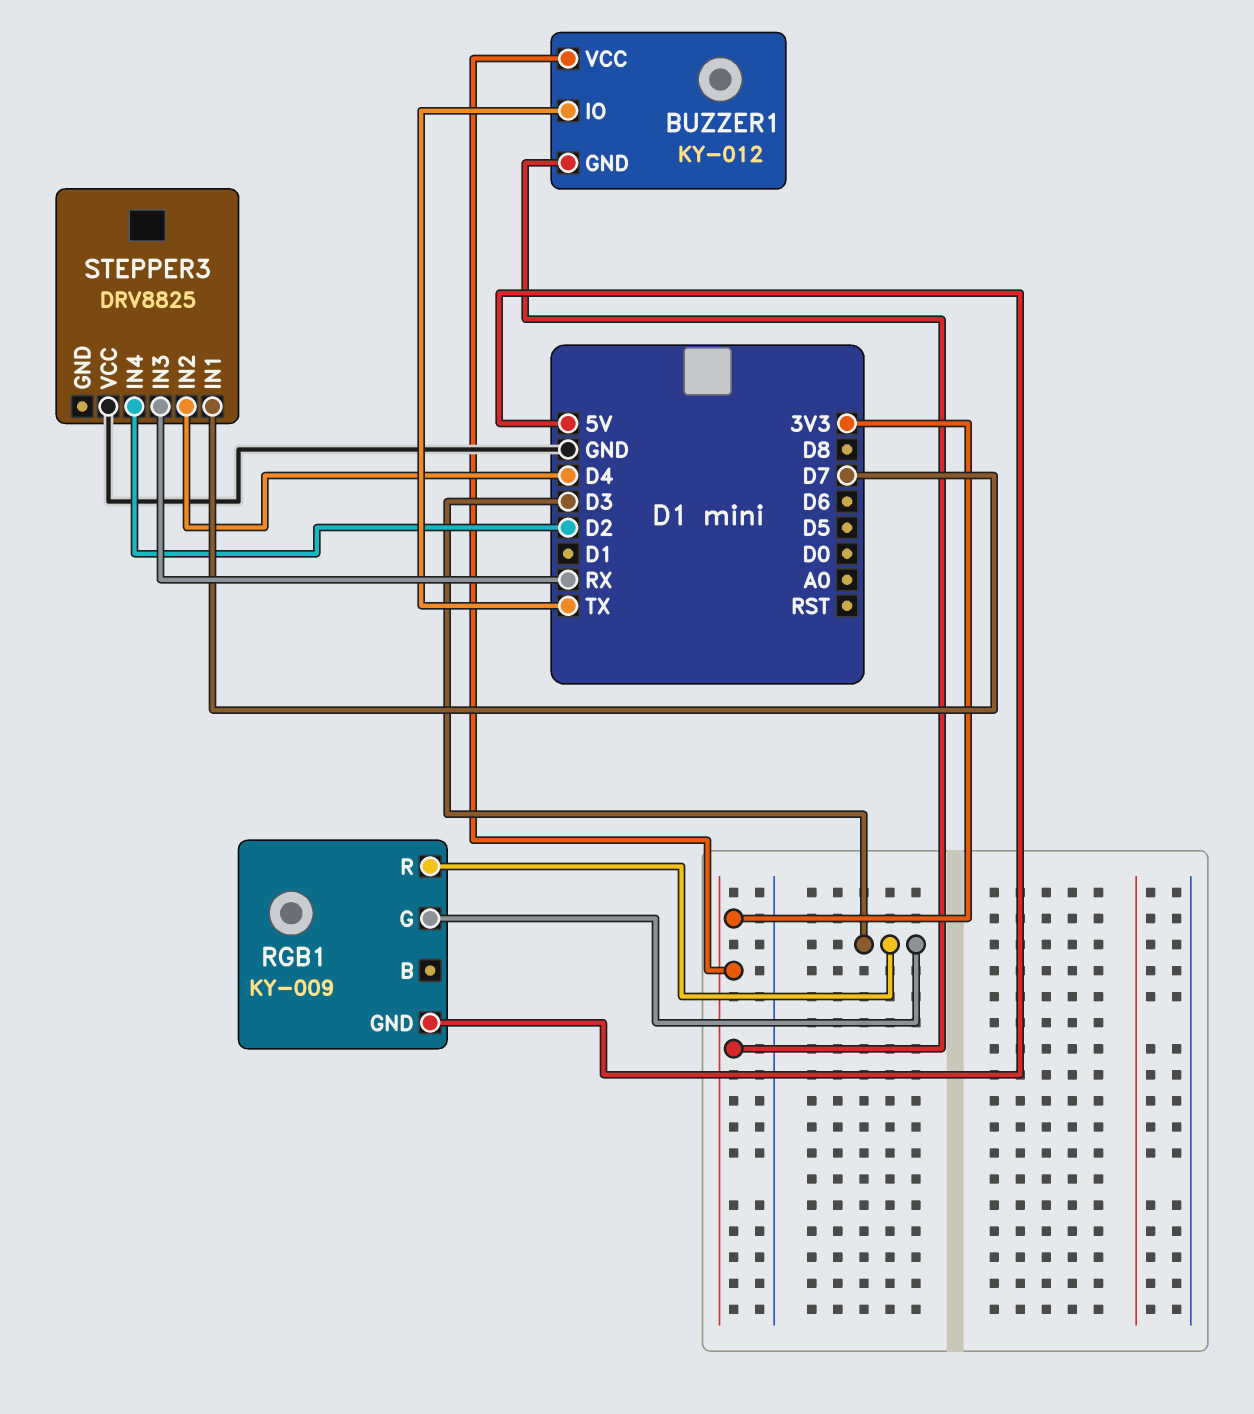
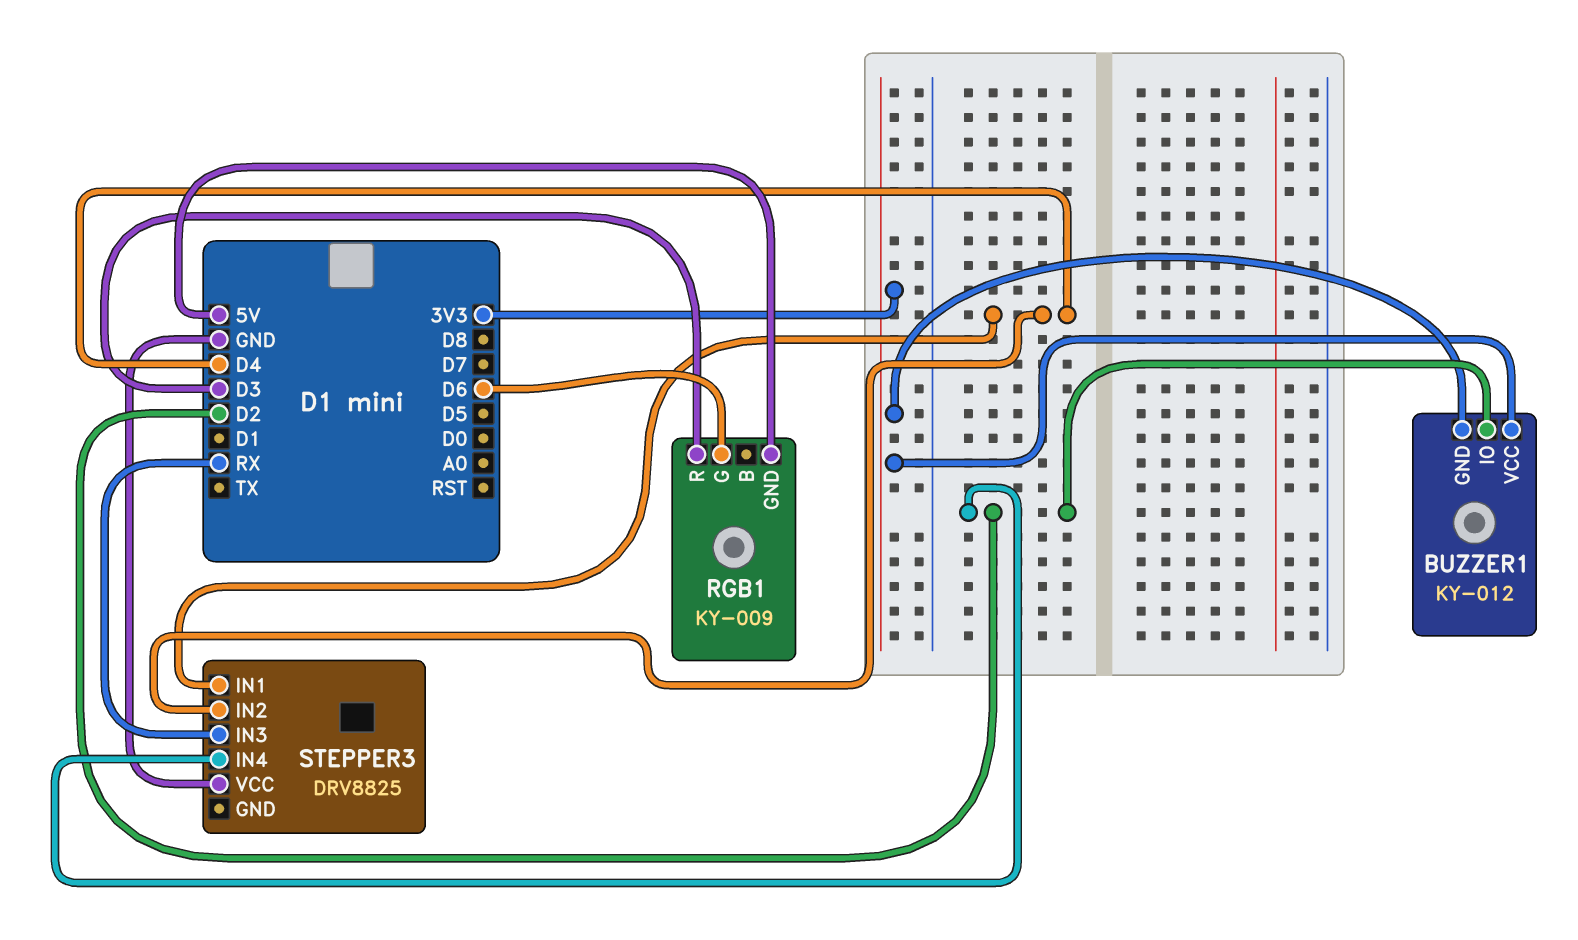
BUZZER1 pin IO: TX -> D2
RGB1 pin G: D3 -> D6
STEPPER3 pin IN1: D7 -> D4

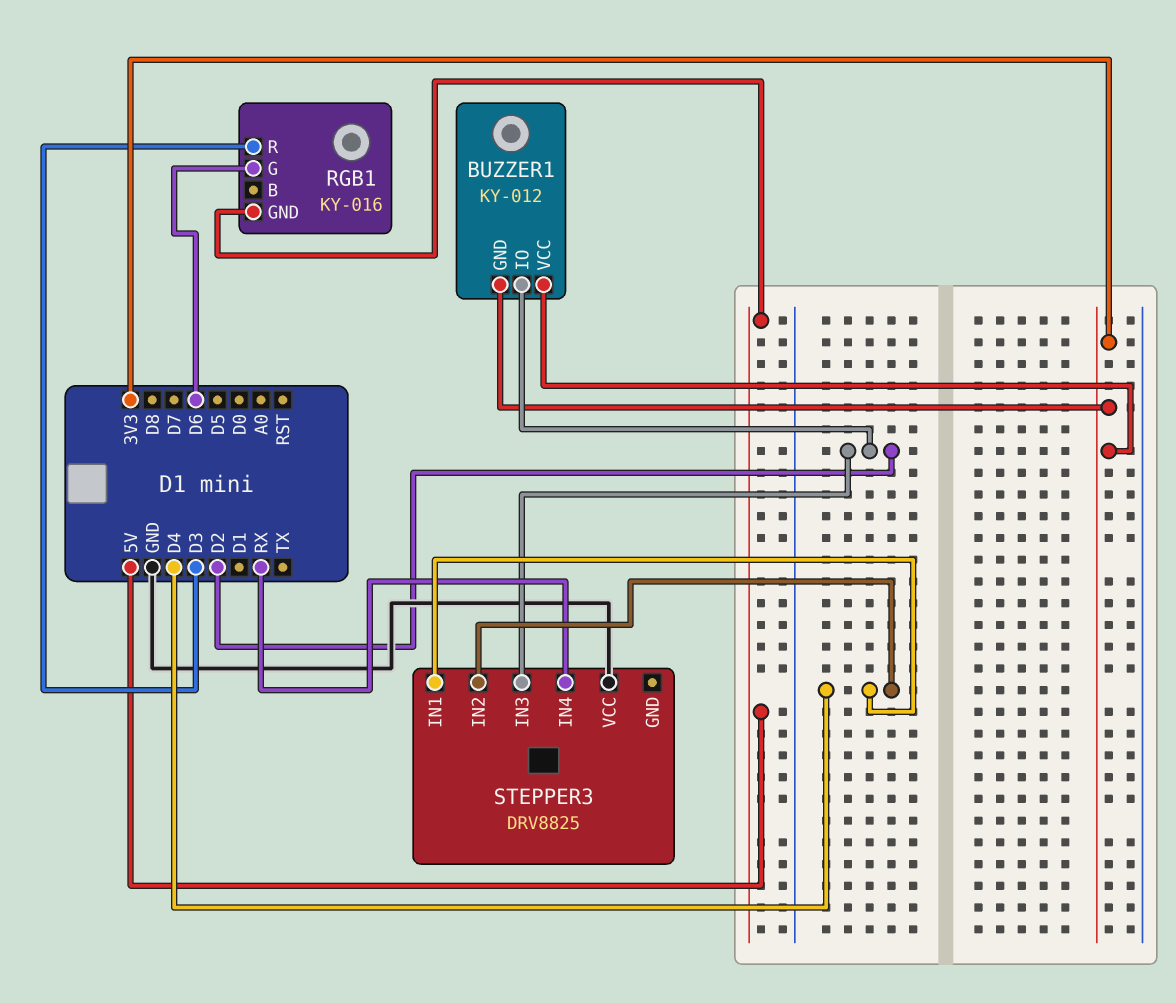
RGB1: KY-009 -> KY-016
STEPPER3 pin IN3: RX -> D2
STEPPER3 pin IN4: D2 -> RX

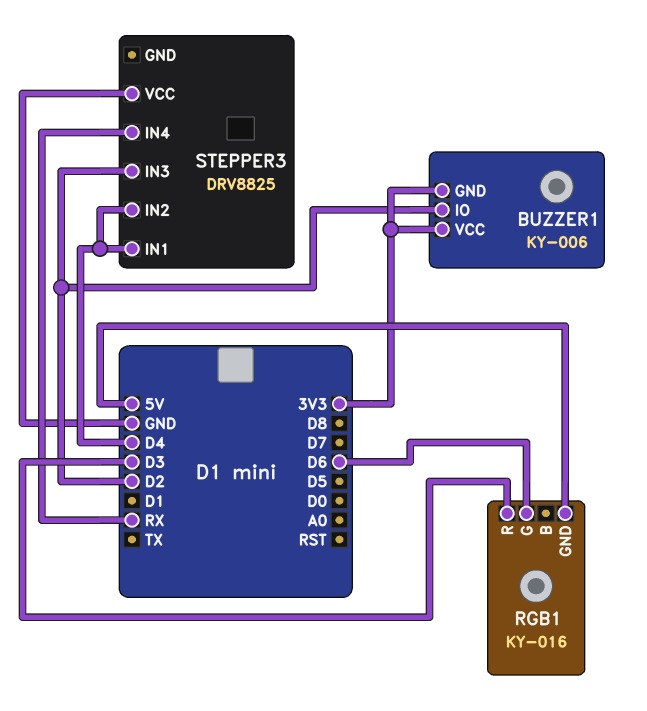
BUZZER1: KY-012 -> KY-006

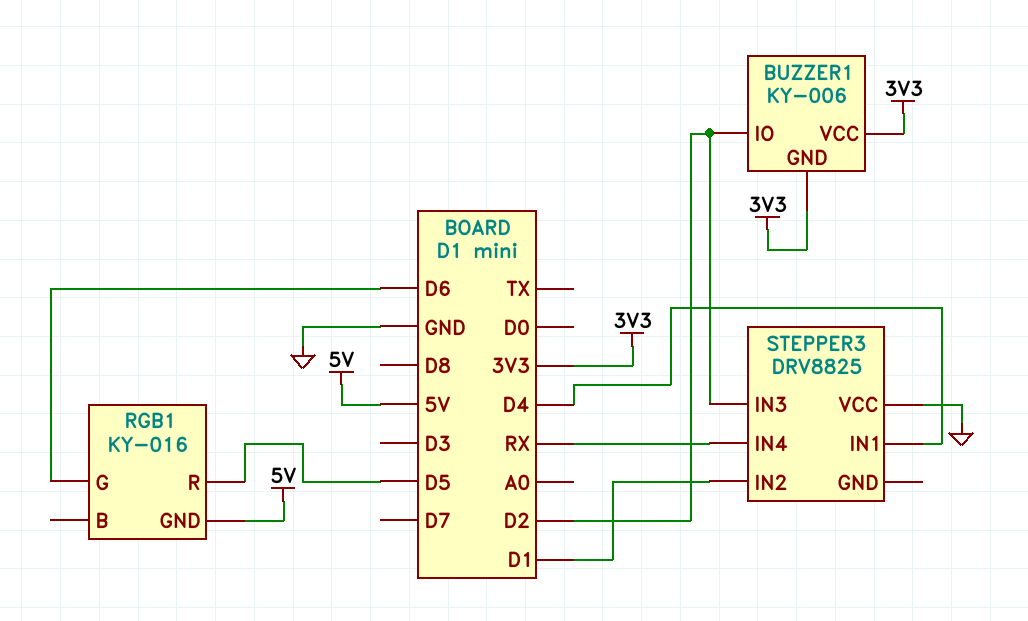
RGB1 pin R: D3 -> D5
STEPPER3 pin IN2: D4 -> D1

